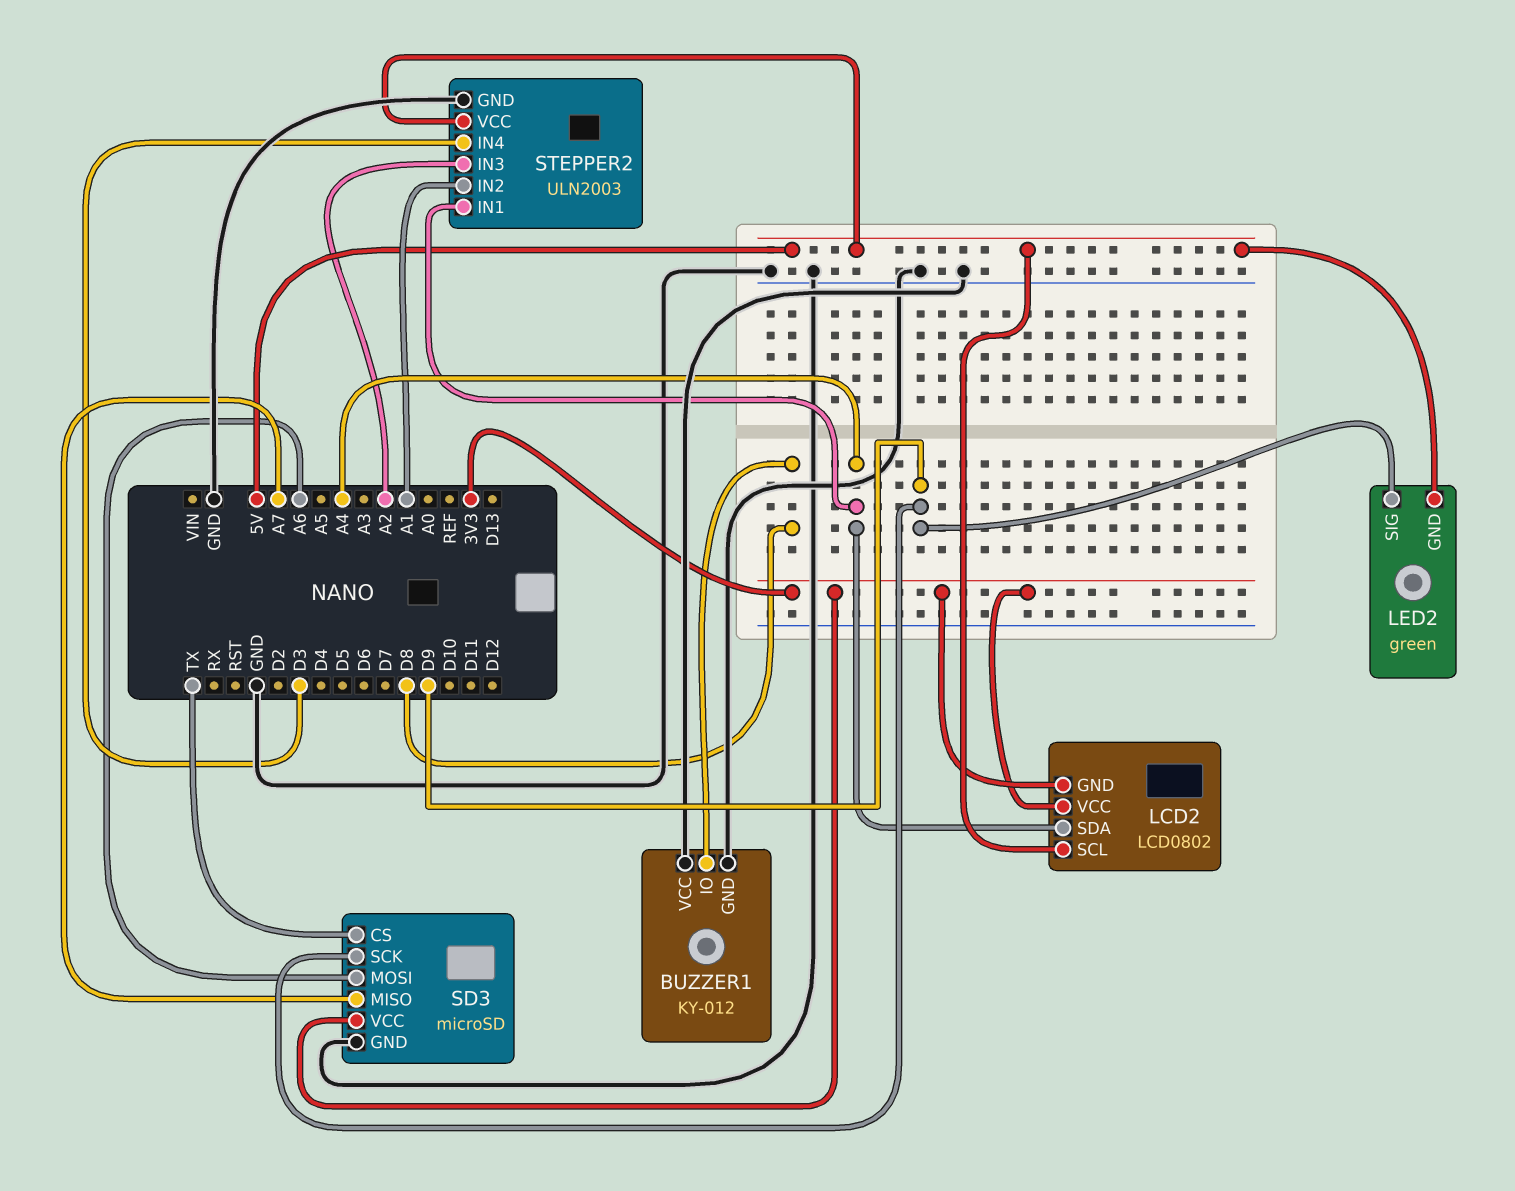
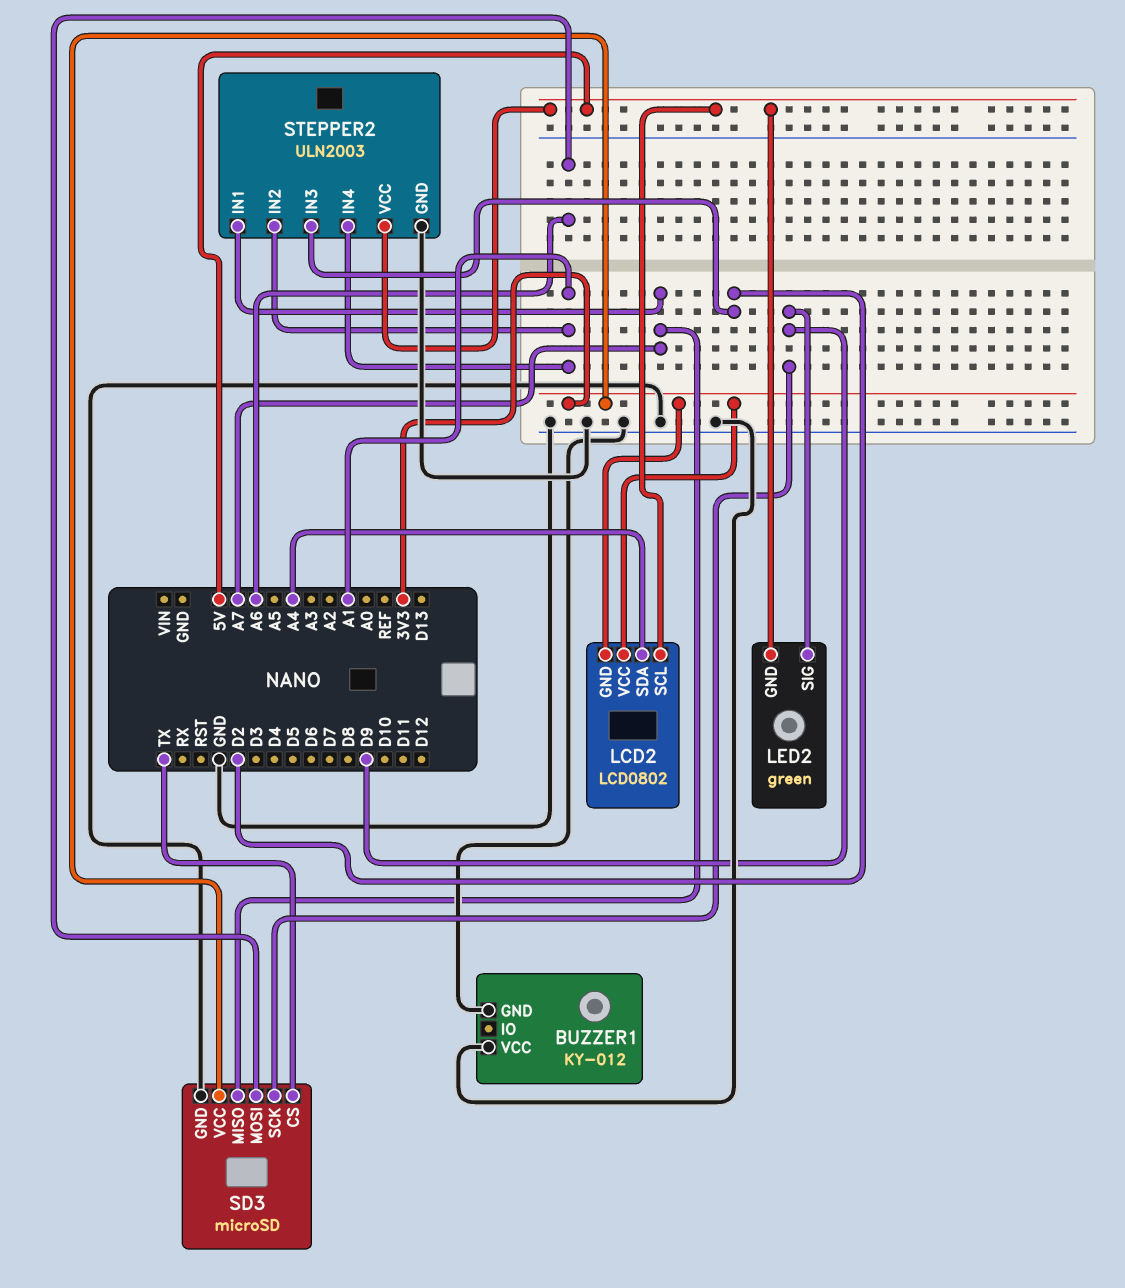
BUZZER1 pin IO: D8 -> none
STEPPER2 pin IN1: A4 -> A7
STEPPER2 pin IN3: A2 -> D2
STEPPER2 pin IN4: D3 -> A1

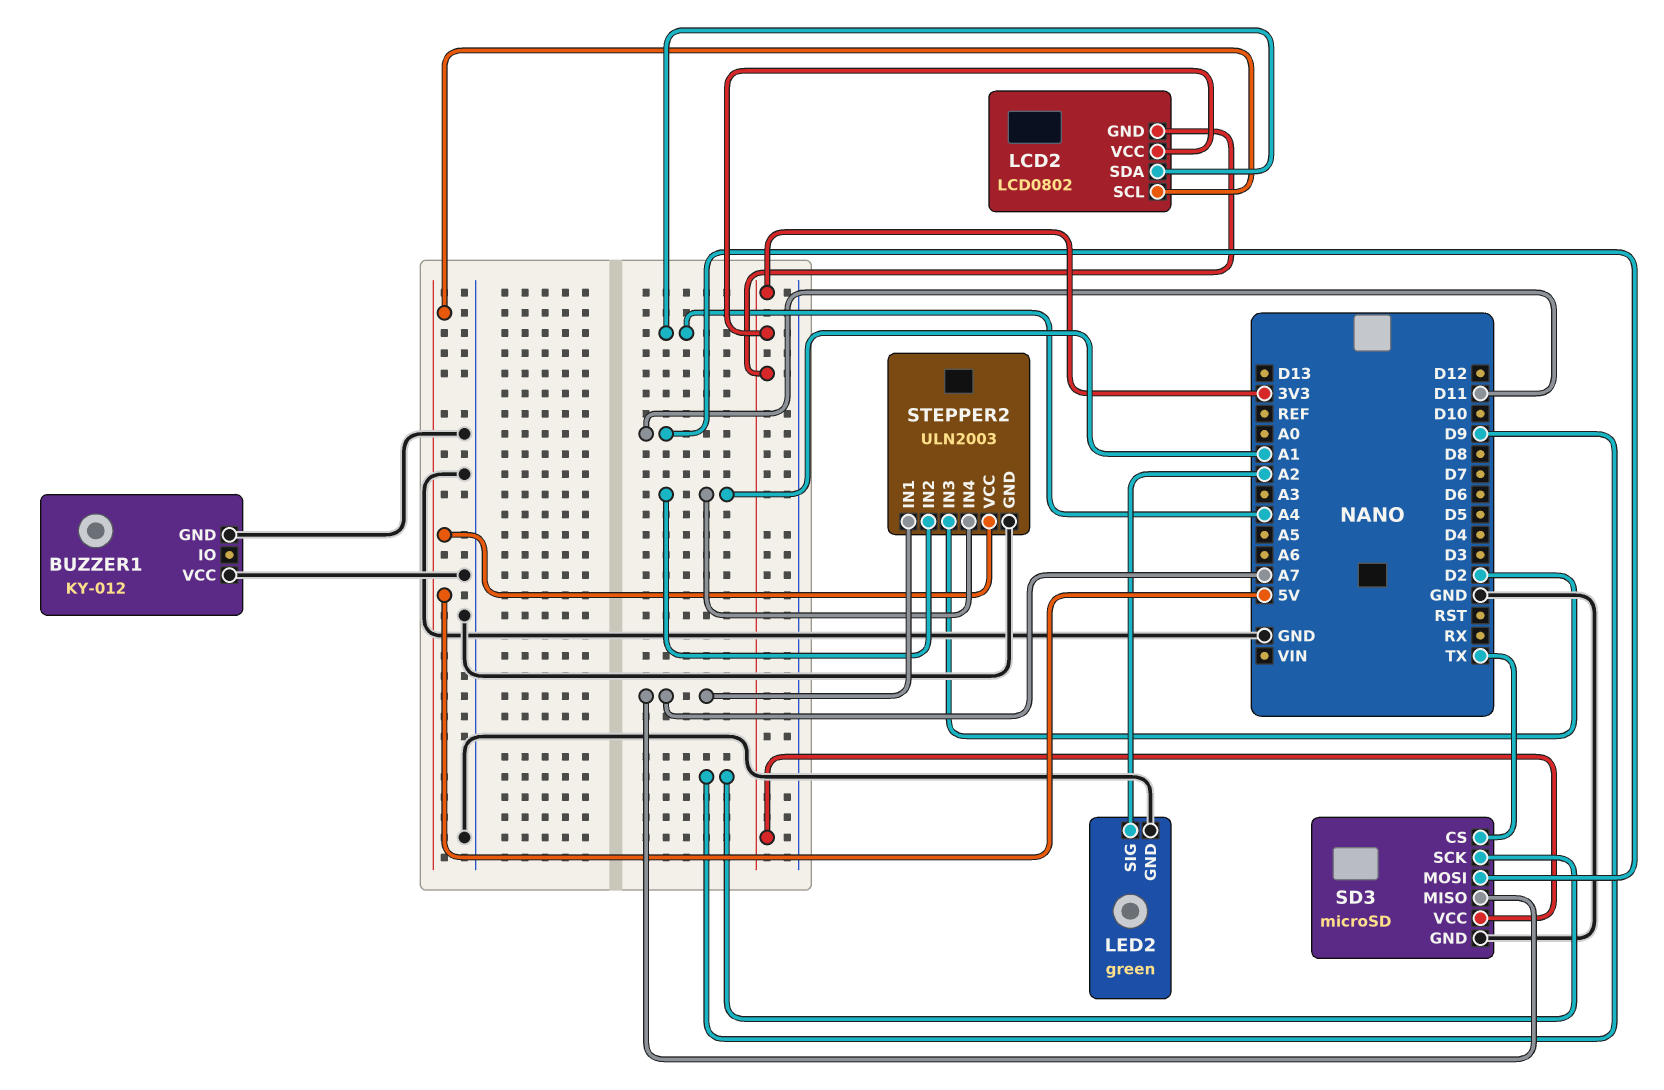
LED2 pin GND: 5V -> GND
LED2 pin SIG: D9 -> A2
SD3 pin MOSI: A6 -> D11

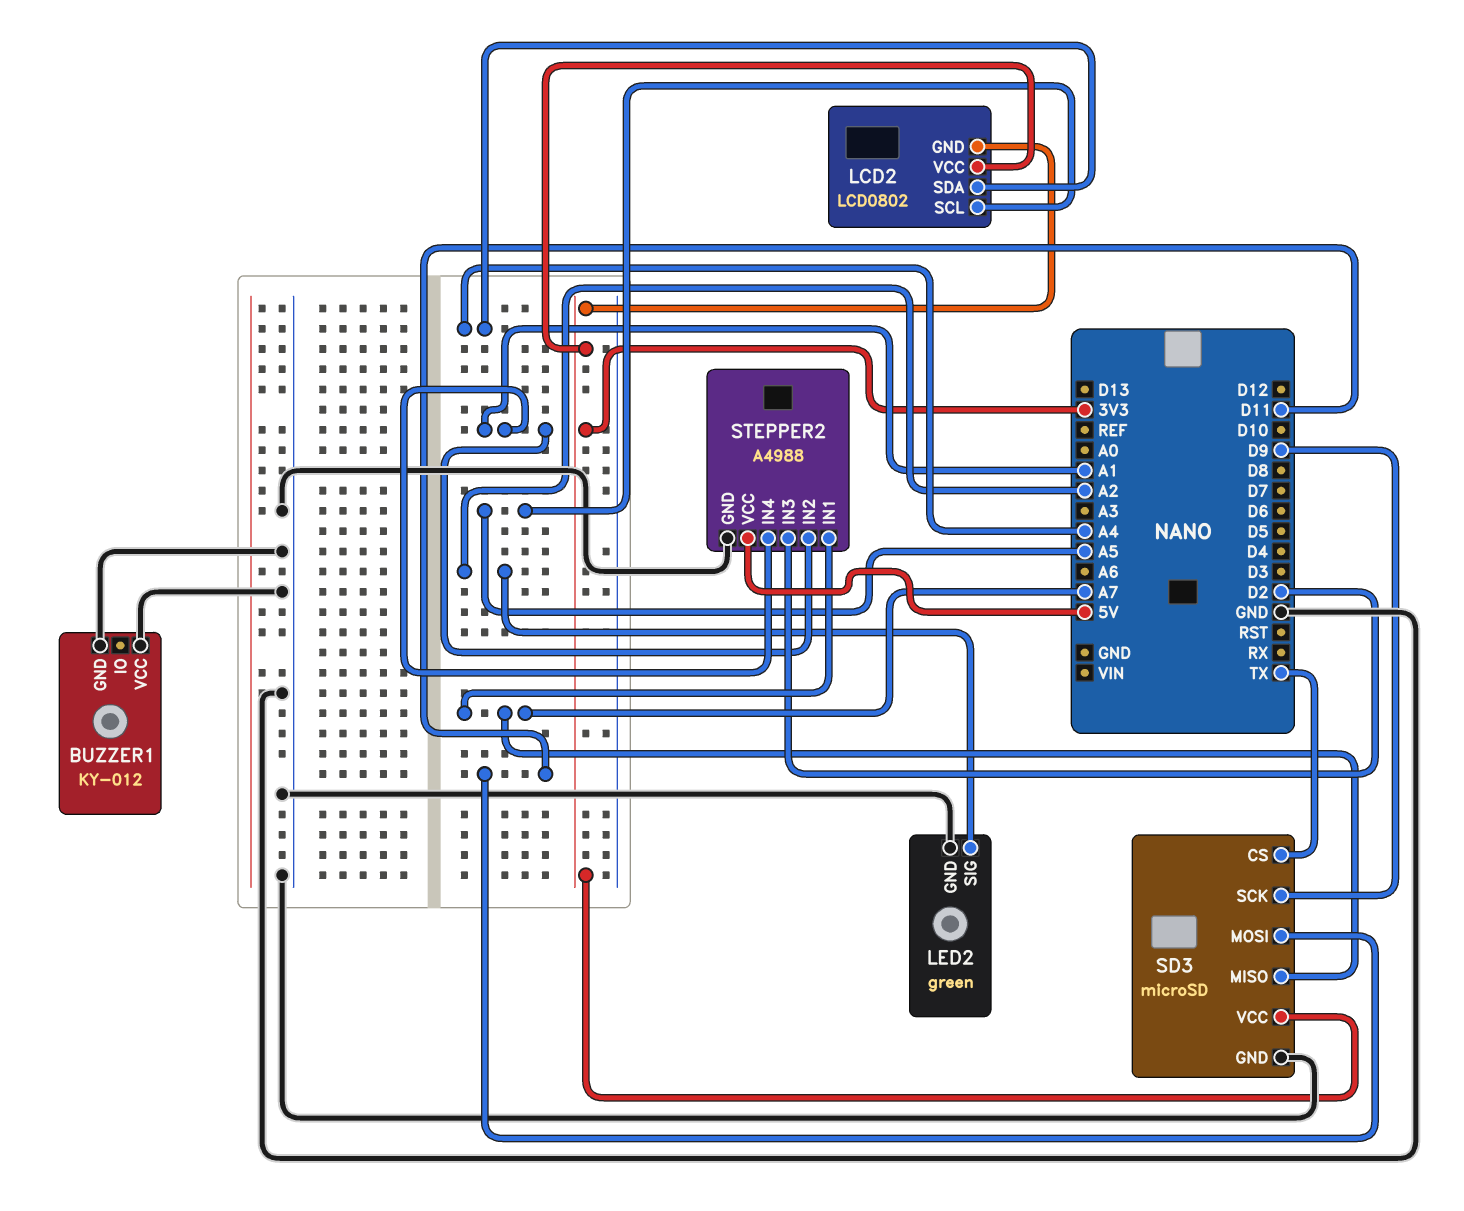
LCD2 pin SCL: 5V -> A5
STEPPER2: ULN2003 -> A4988

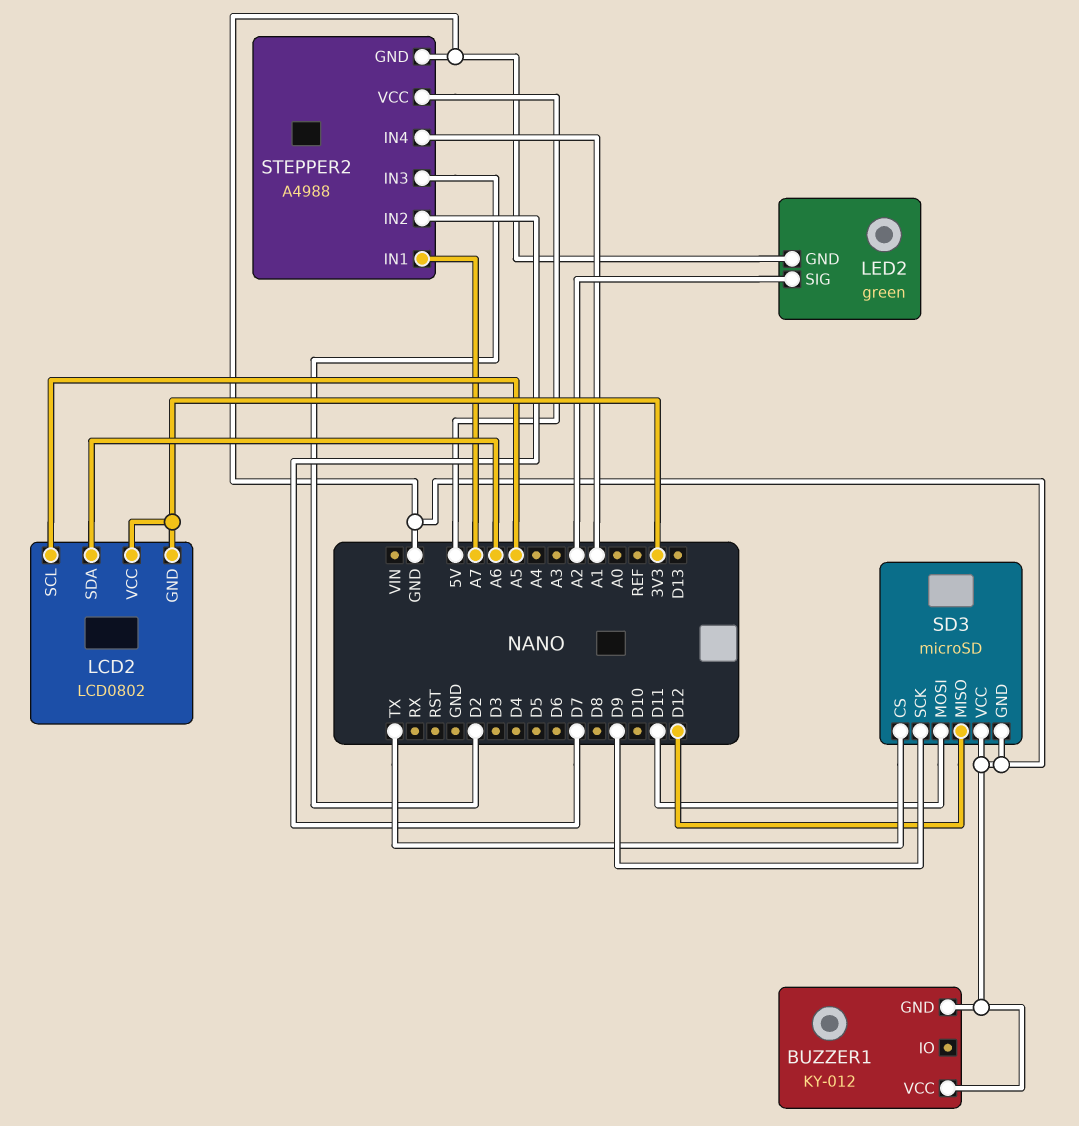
LCD2 pin SDA: A4 -> A6
SD3 pin MISO: A7 -> D12
SD3 pin VCC: 3V3 -> GND
STEPPER2 pin IN2: A1 -> D7

